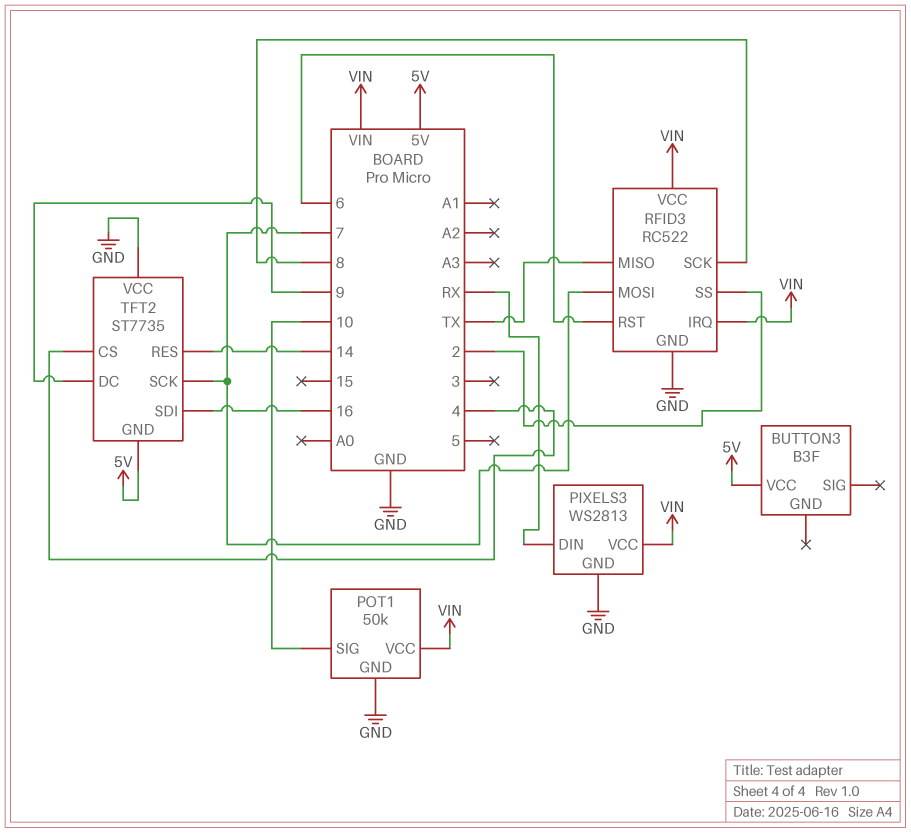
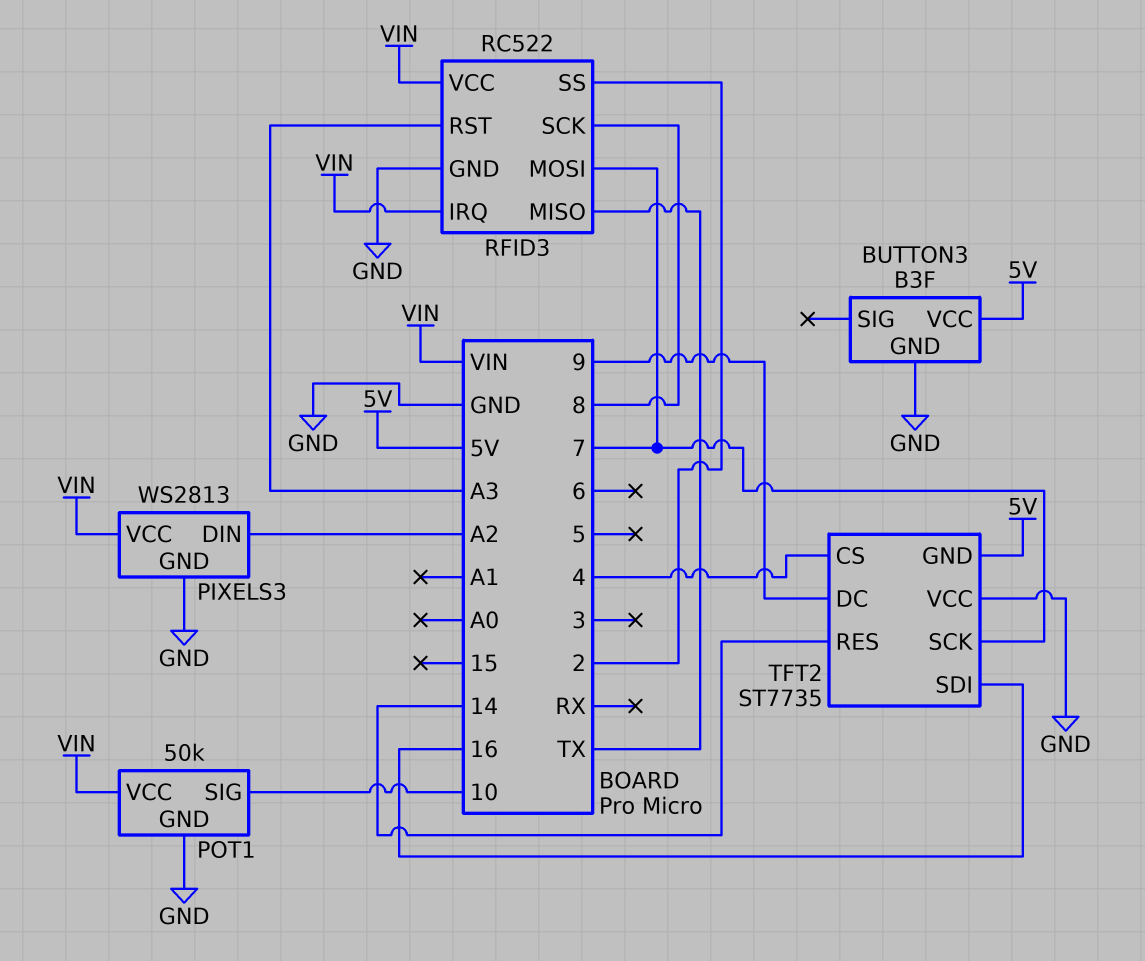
BUTTON3 pin GND: none -> GND
PIXELS3 pin DIN: RX -> A2
RFID3 pin RST: 6 -> A3

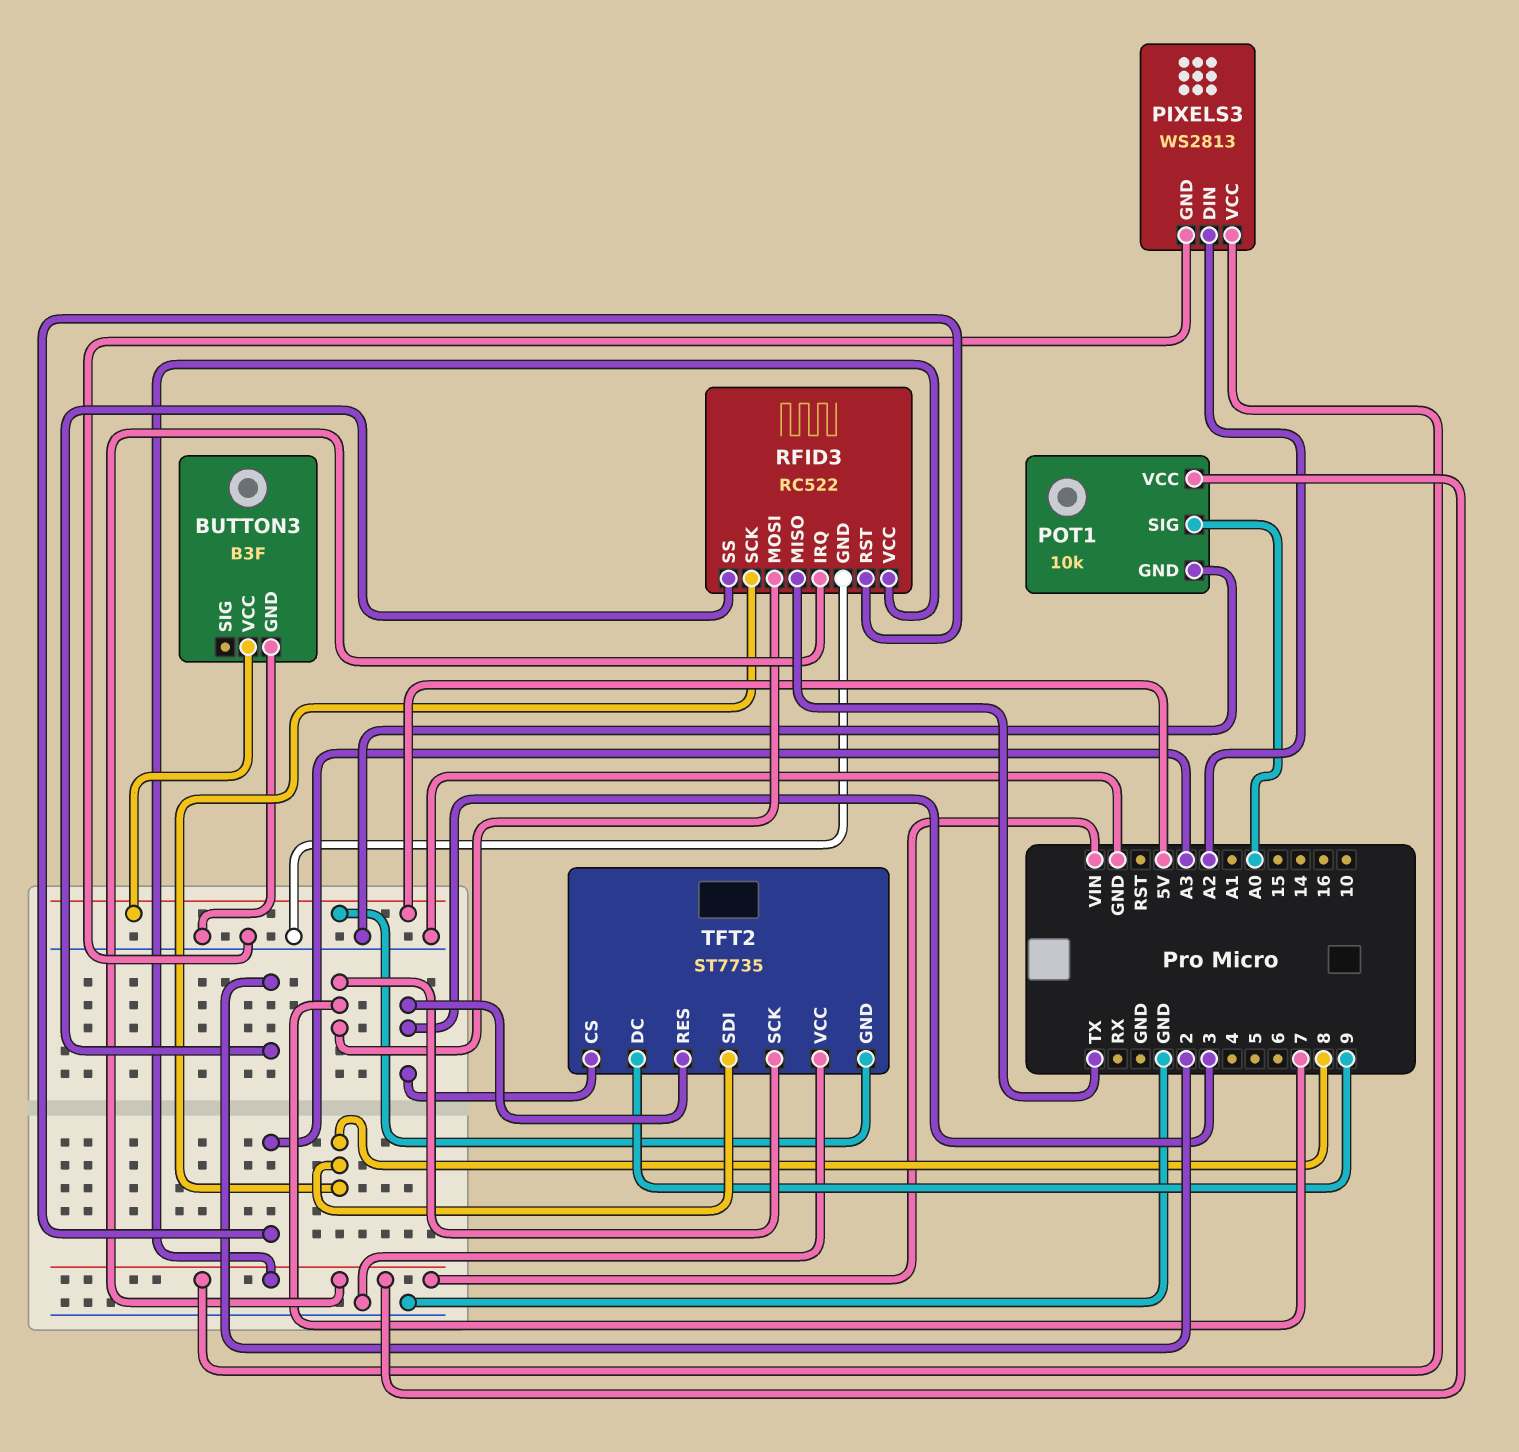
POT1: 50k -> 10k
POT1 pin SIG: 10 -> A0
TFT2 pin CS: 4 -> 3
TFT2 pin RES: 14 -> 3
TFT2 pin SDI: 16 -> 8

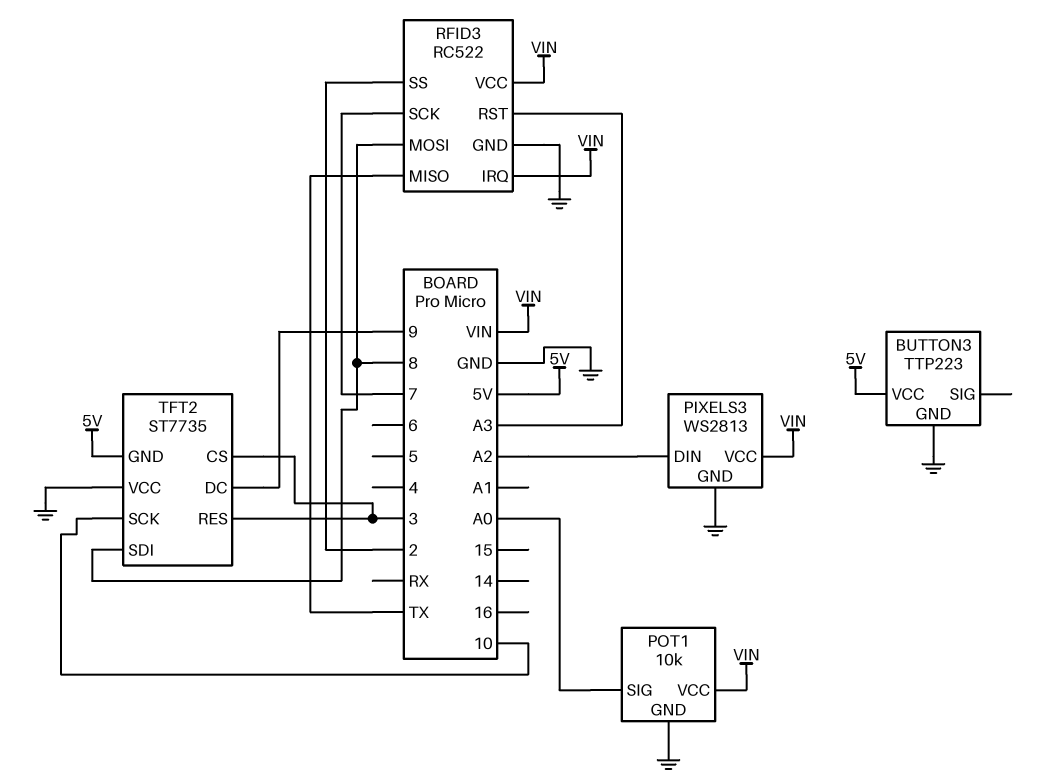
BUTTON3: B3F -> TTP223
RFID3 pin MOSI: 7 -> 8
RFID3 pin SCK: 8 -> 7
TFT2 pin SCK: 7 -> 10

